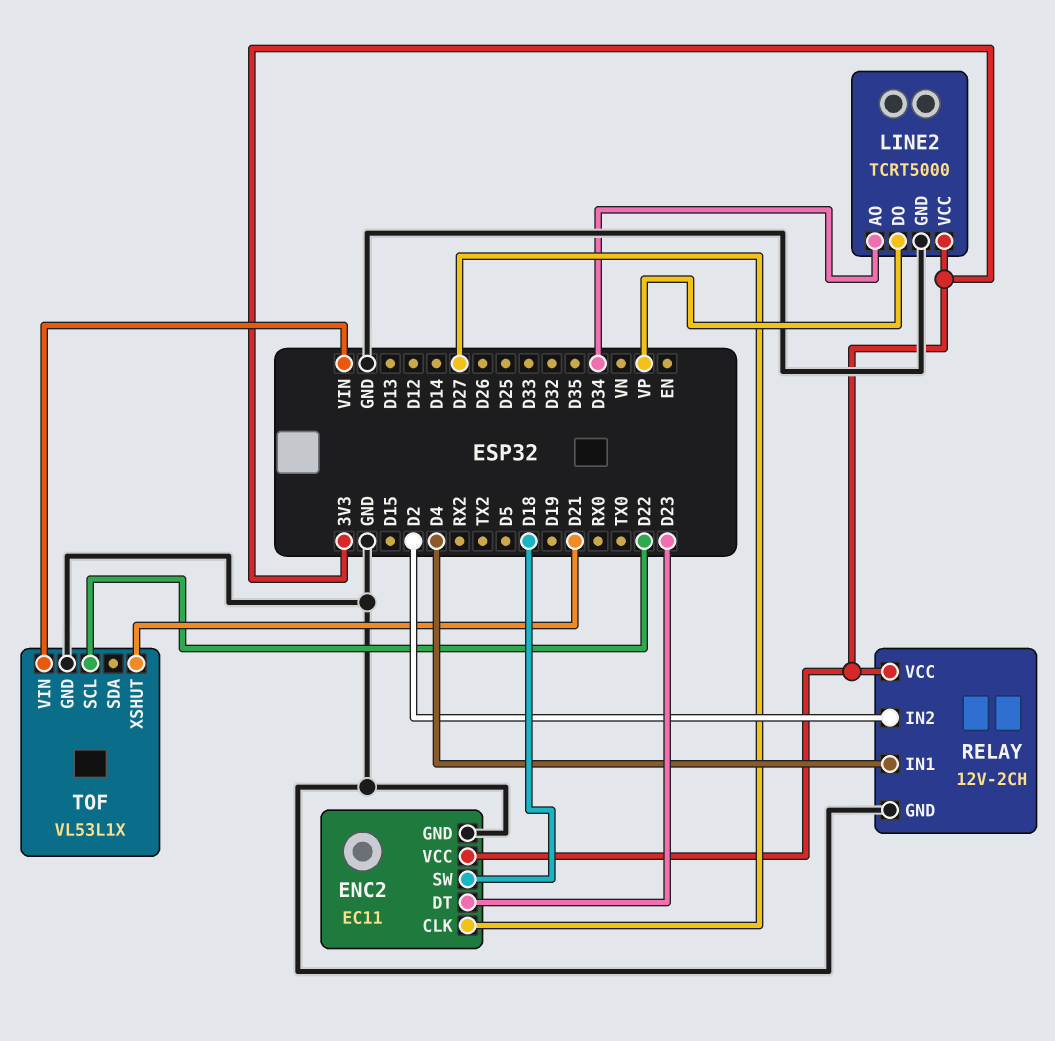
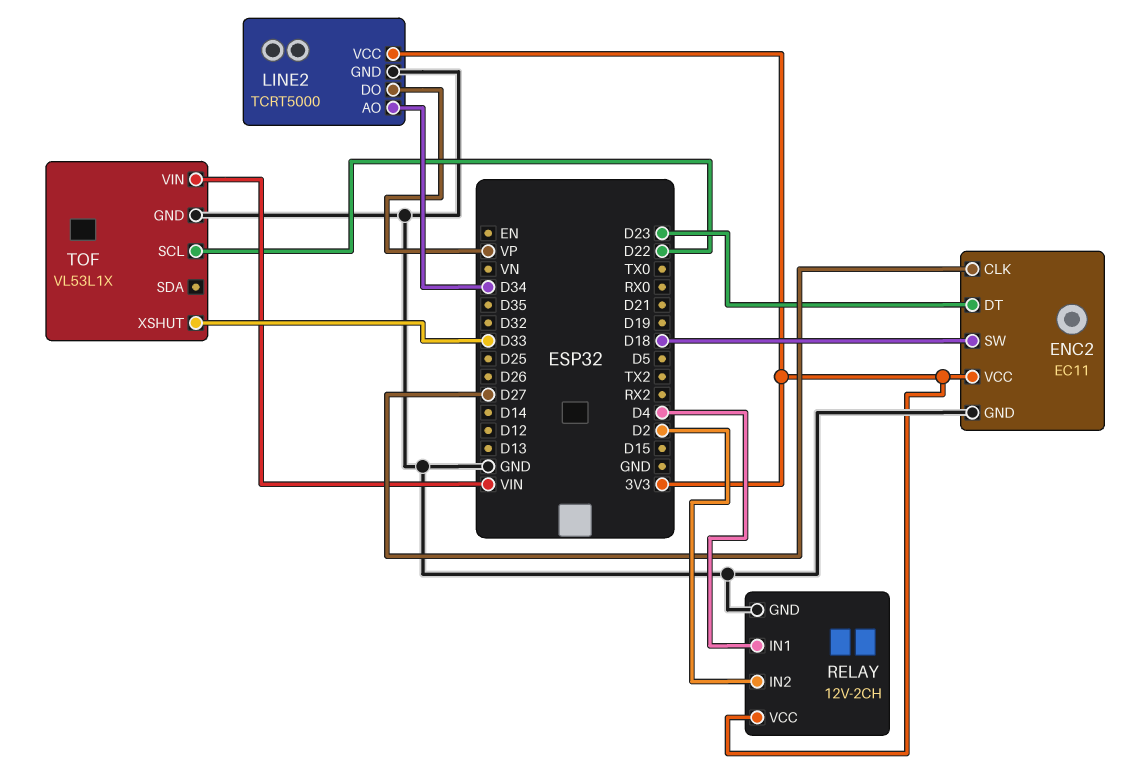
TOF pin XSHUT: D21 -> D33

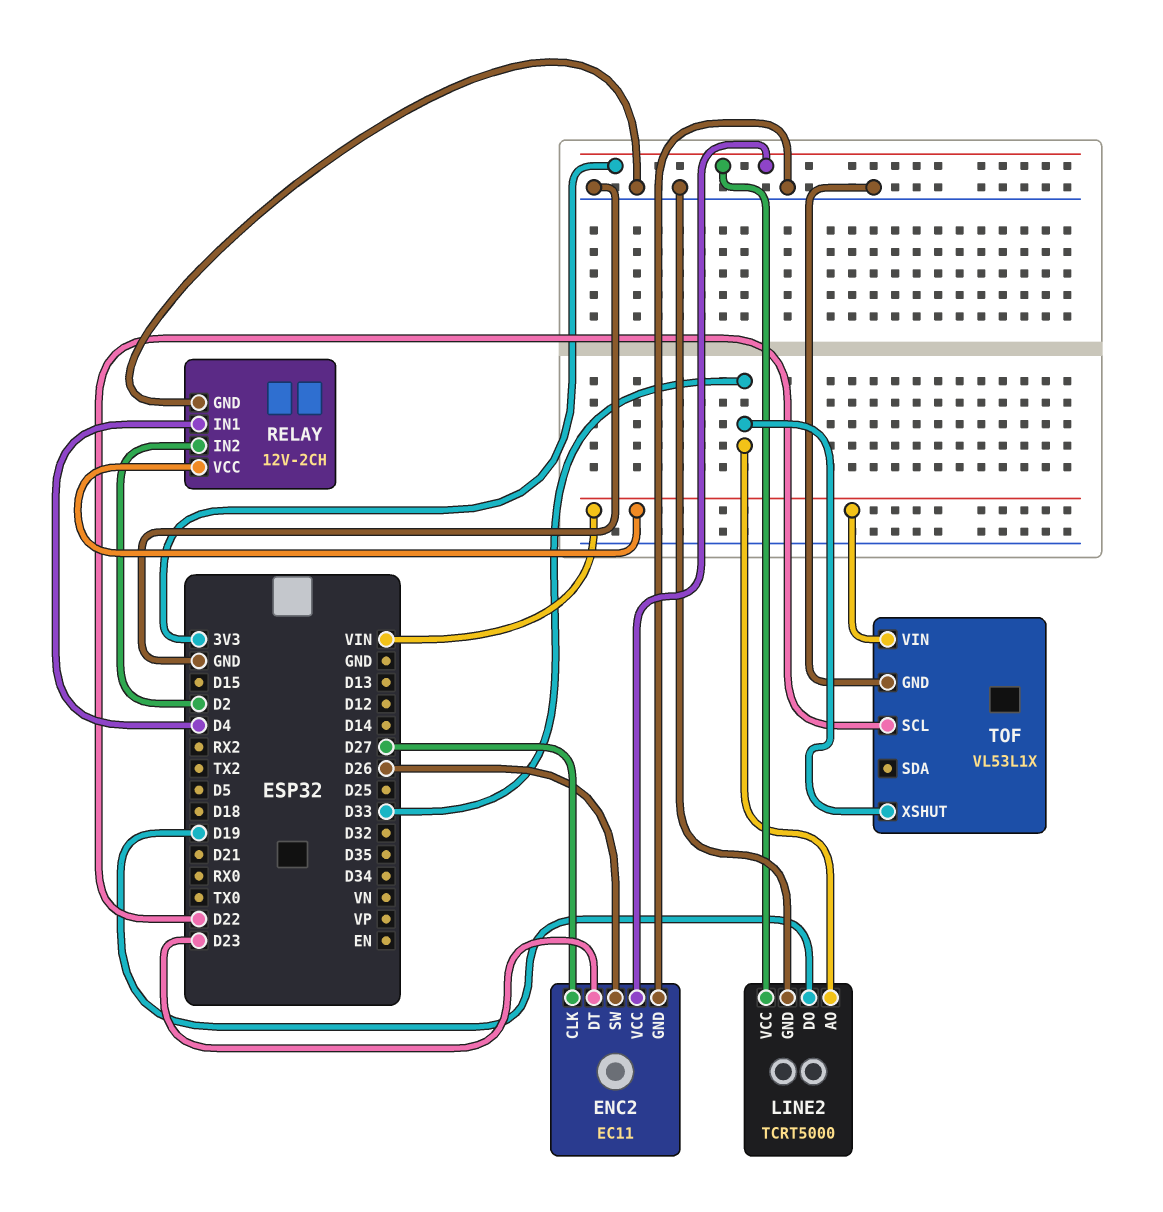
ENC2 pin SW: D18 -> D26
LINE2 pin AO: D34 -> D33
LINE2 pin DO: VP -> D19
RELAY pin VCC: 3V3 -> VIN

